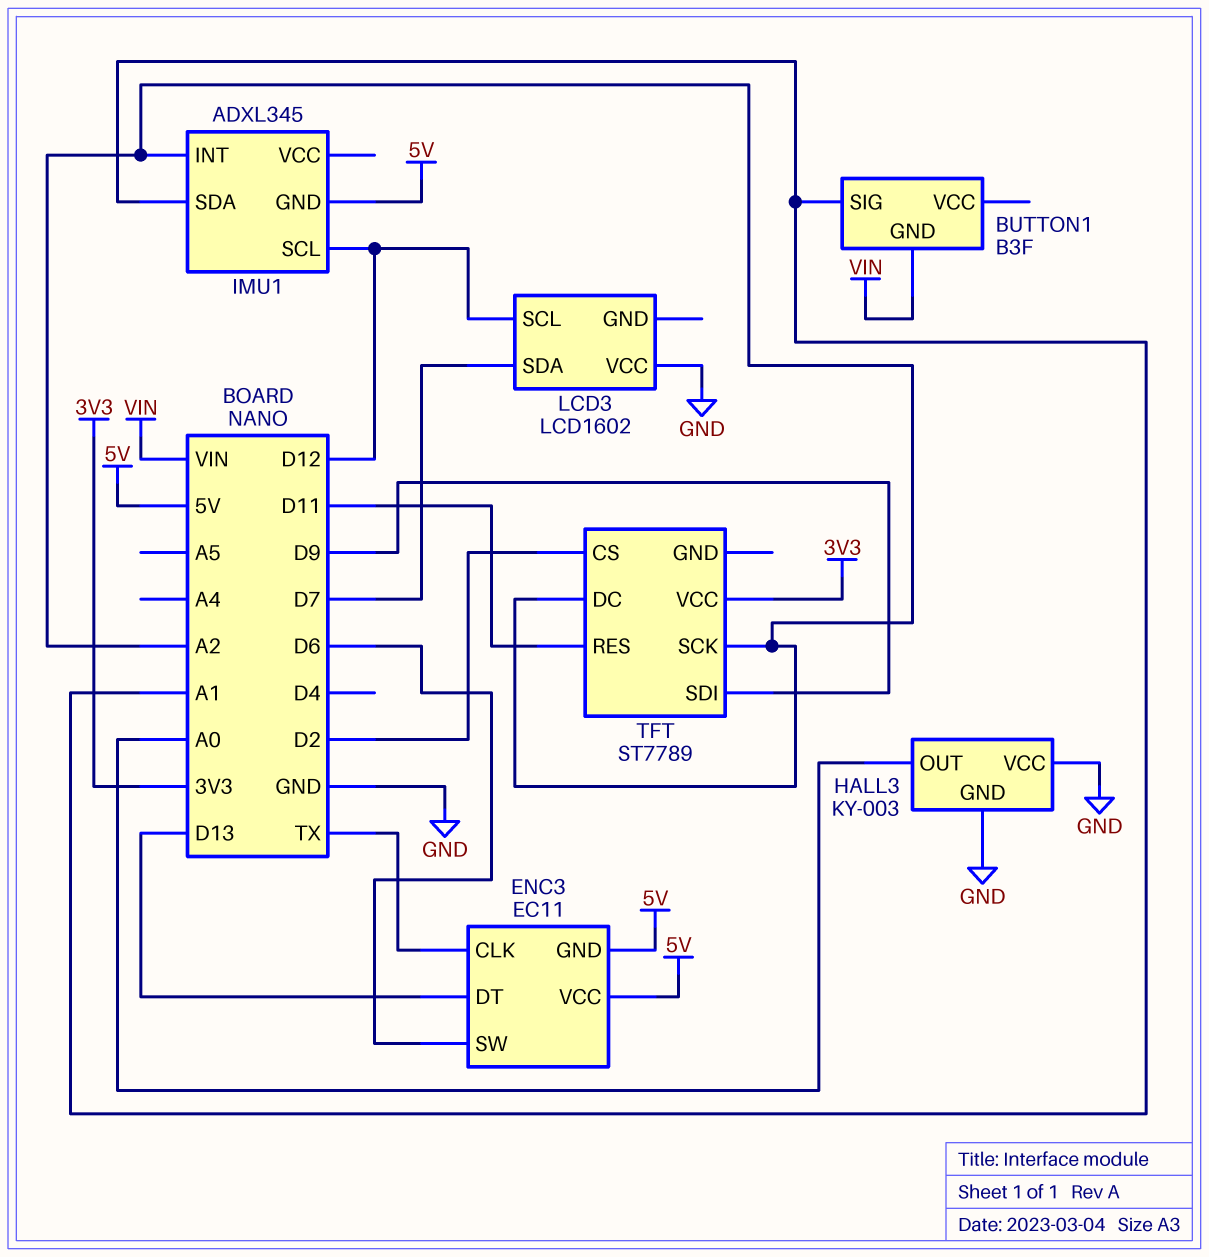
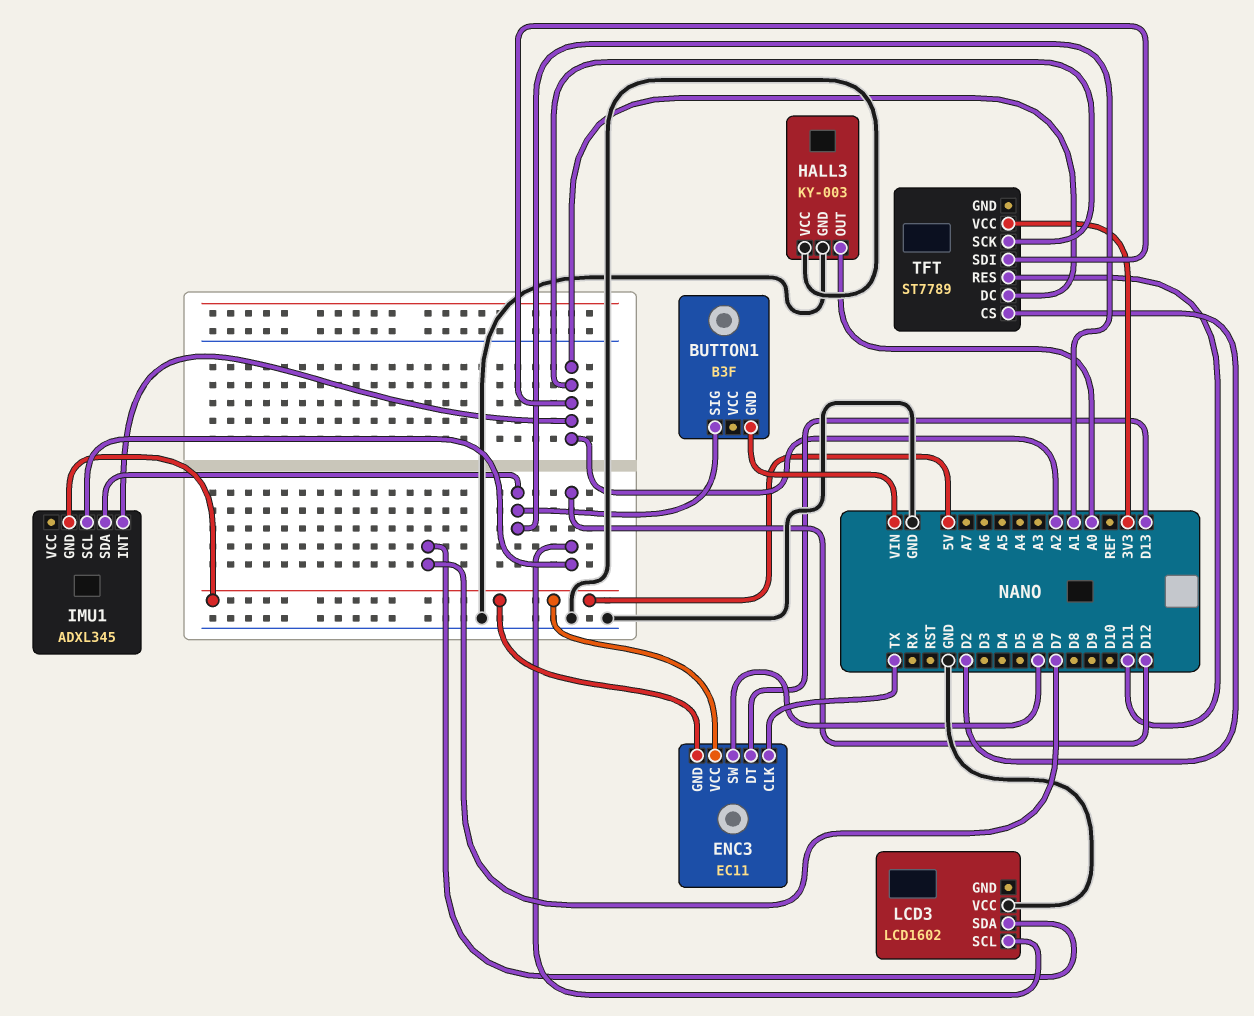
TFT pin SDI: D9 -> A2

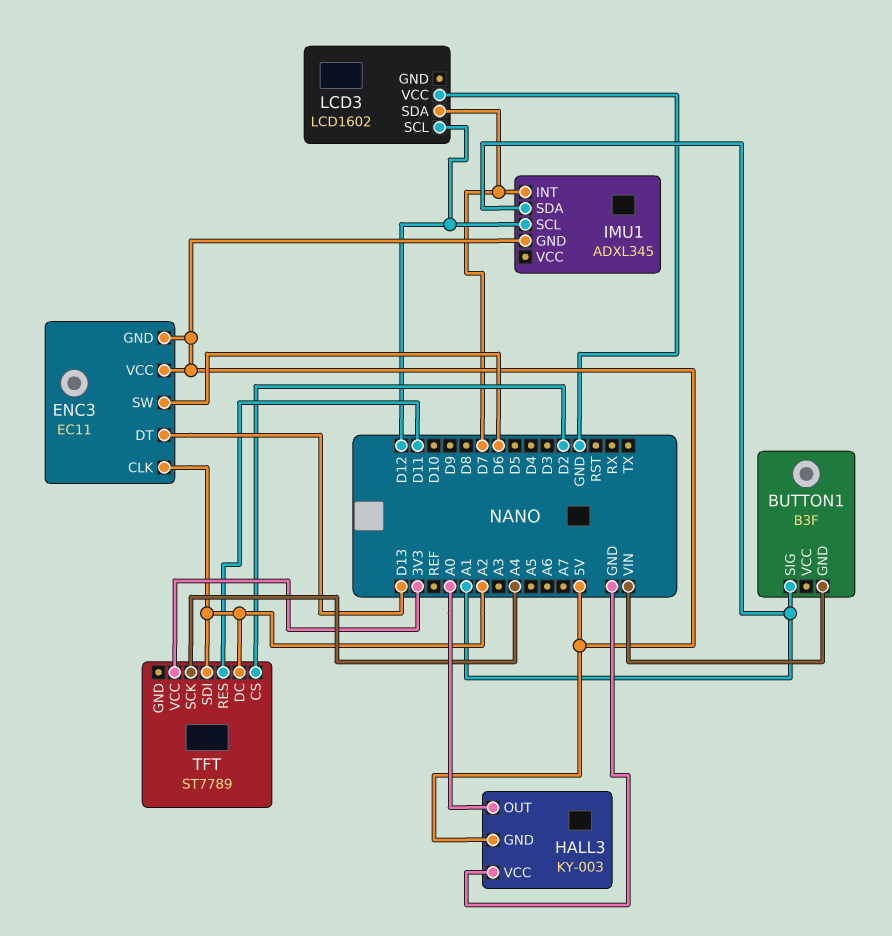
ENC3 pin CLK: TX -> A2
HALL3 pin GND: GND -> 5V
IMU1 pin INT: A2 -> D7
TFT pin SCK: A2 -> A4

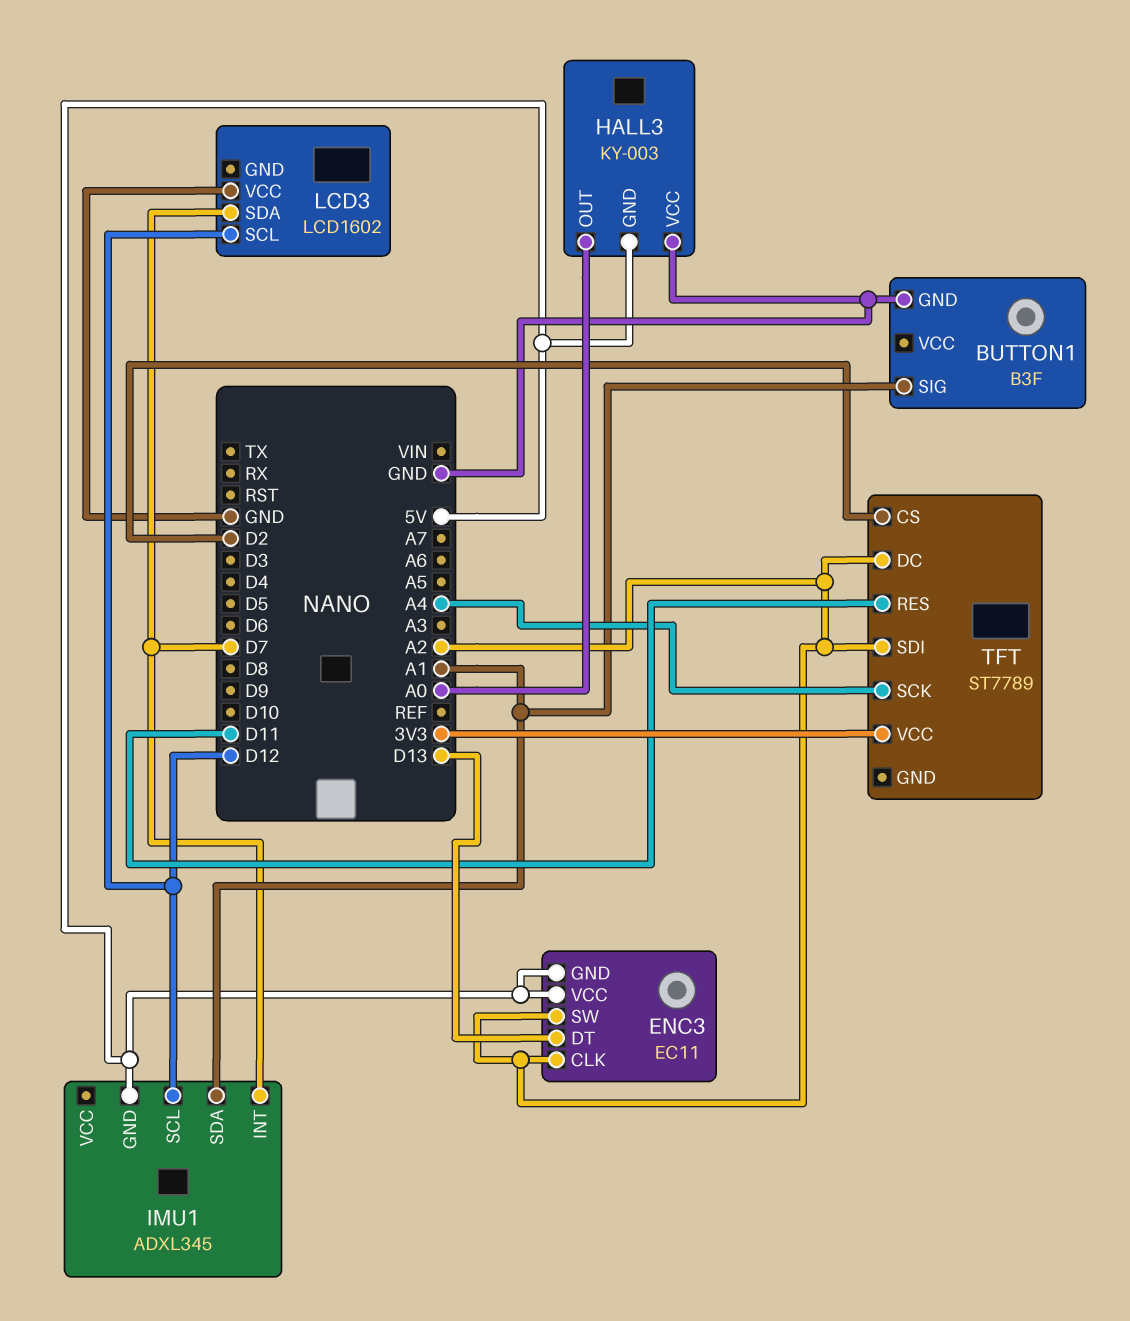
BUTTON1 pin GND: VIN -> GND
ENC3 pin SW: D6 -> A2

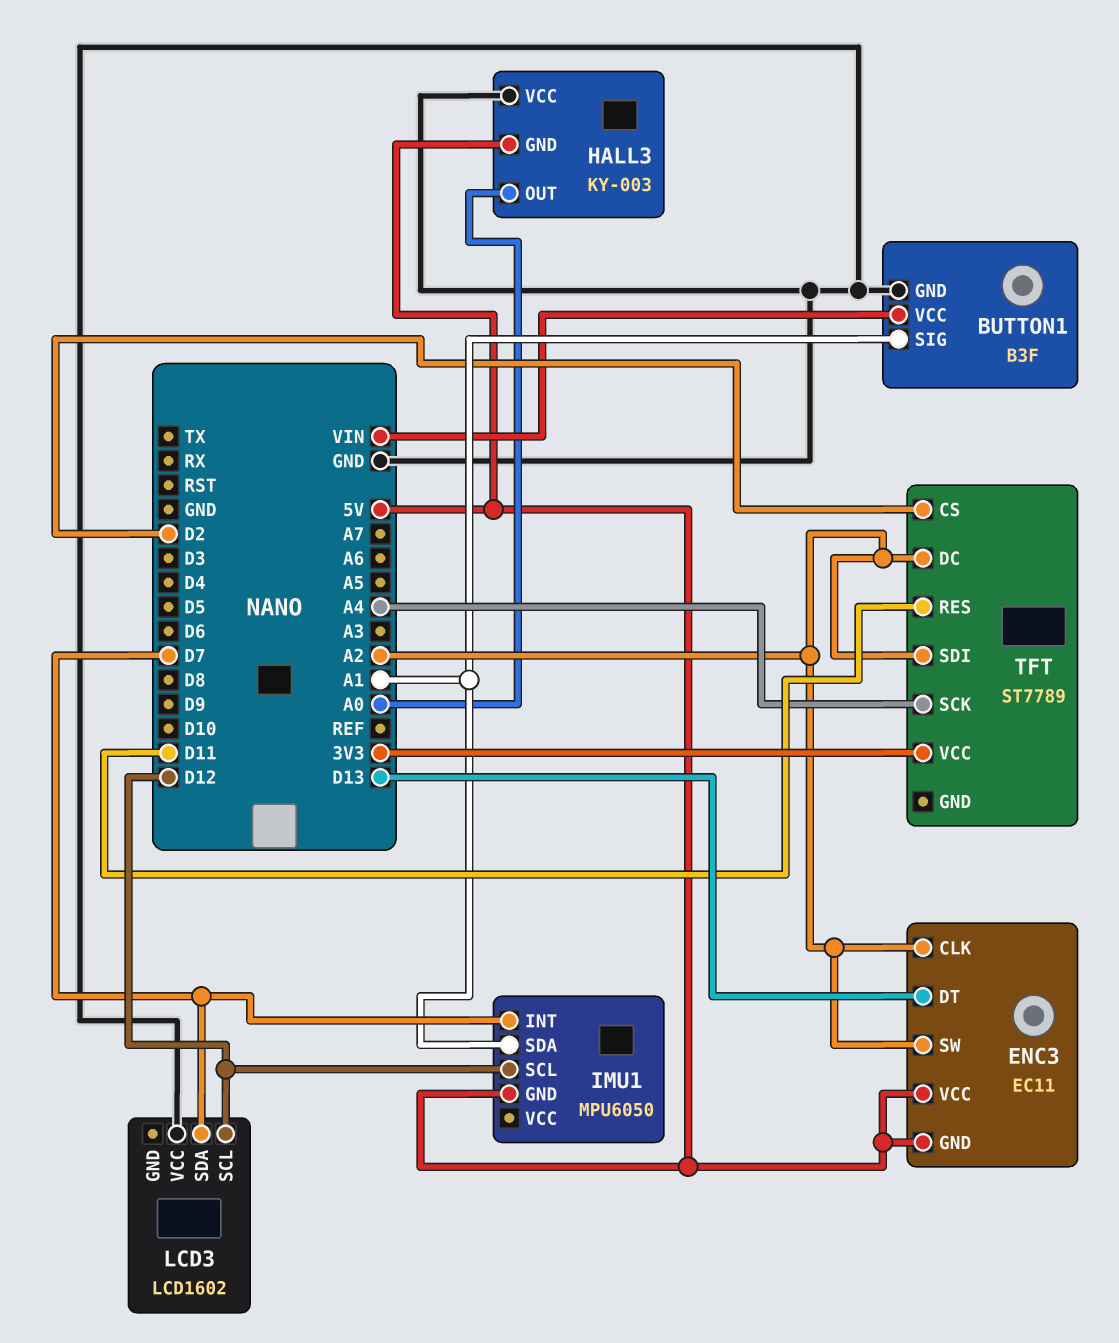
BUTTON1 pin VCC: none -> VIN
IMU1: ADXL345 -> MPU6050

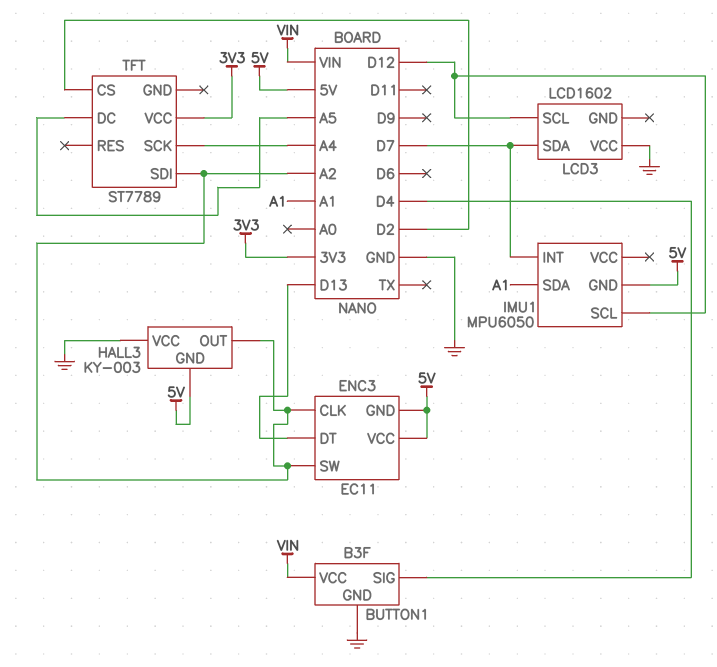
BUTTON1 pin SIG: A1 -> D4
HALL3 pin OUT: A0 -> A2
TFT pin DC: A2 -> A5
TFT pin RES: D11 -> none

